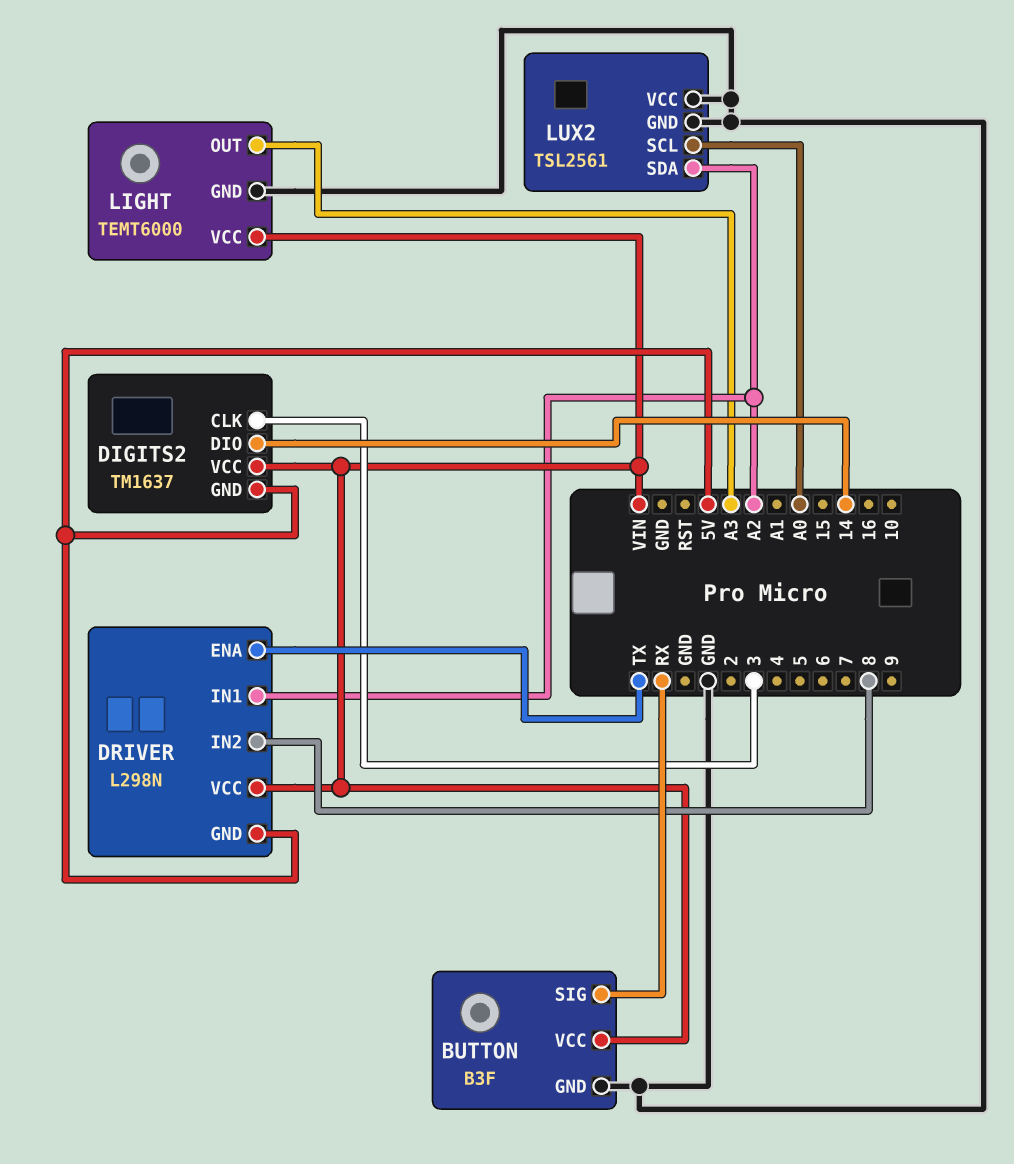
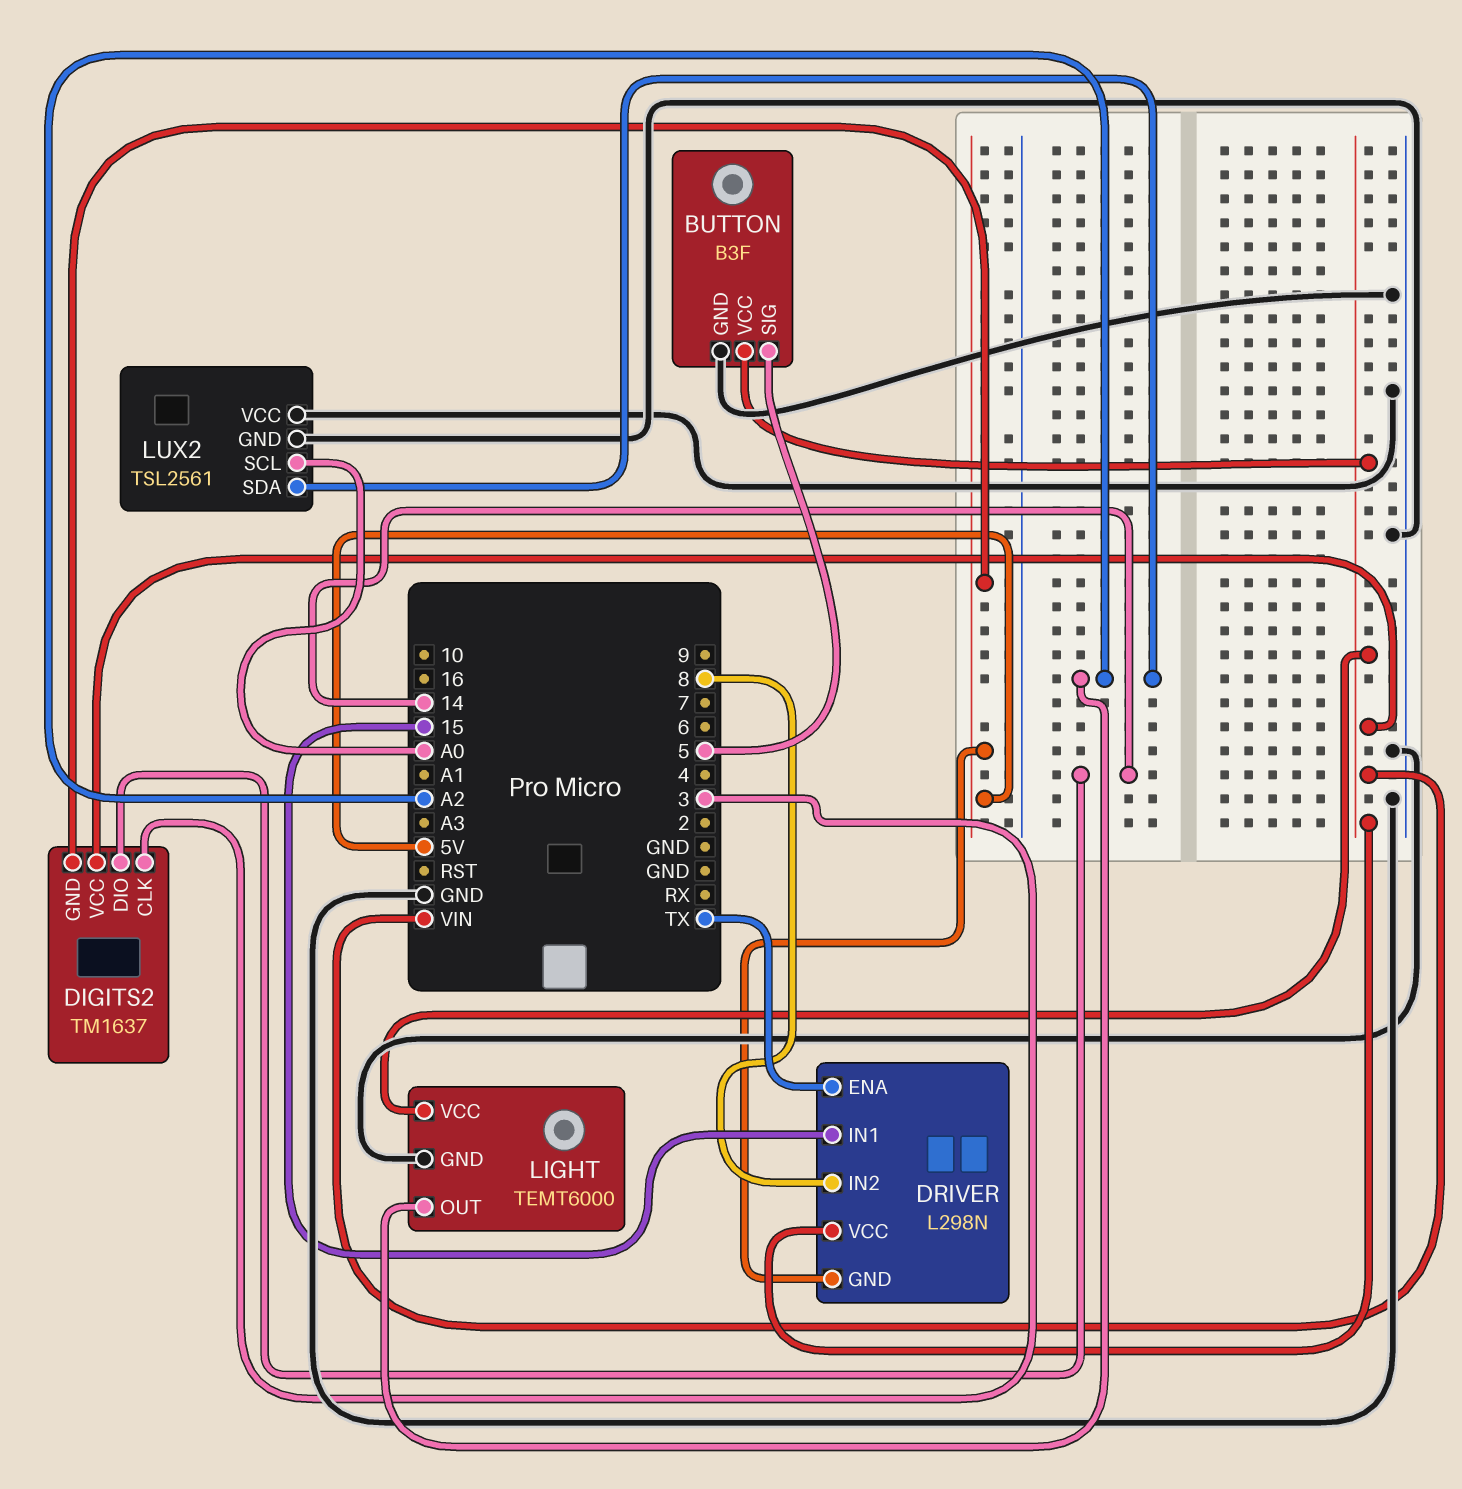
BUTTON pin SIG: RX -> 5
DRIVER pin IN1: A2 -> 15
LIGHT pin OUT: A3 -> A2

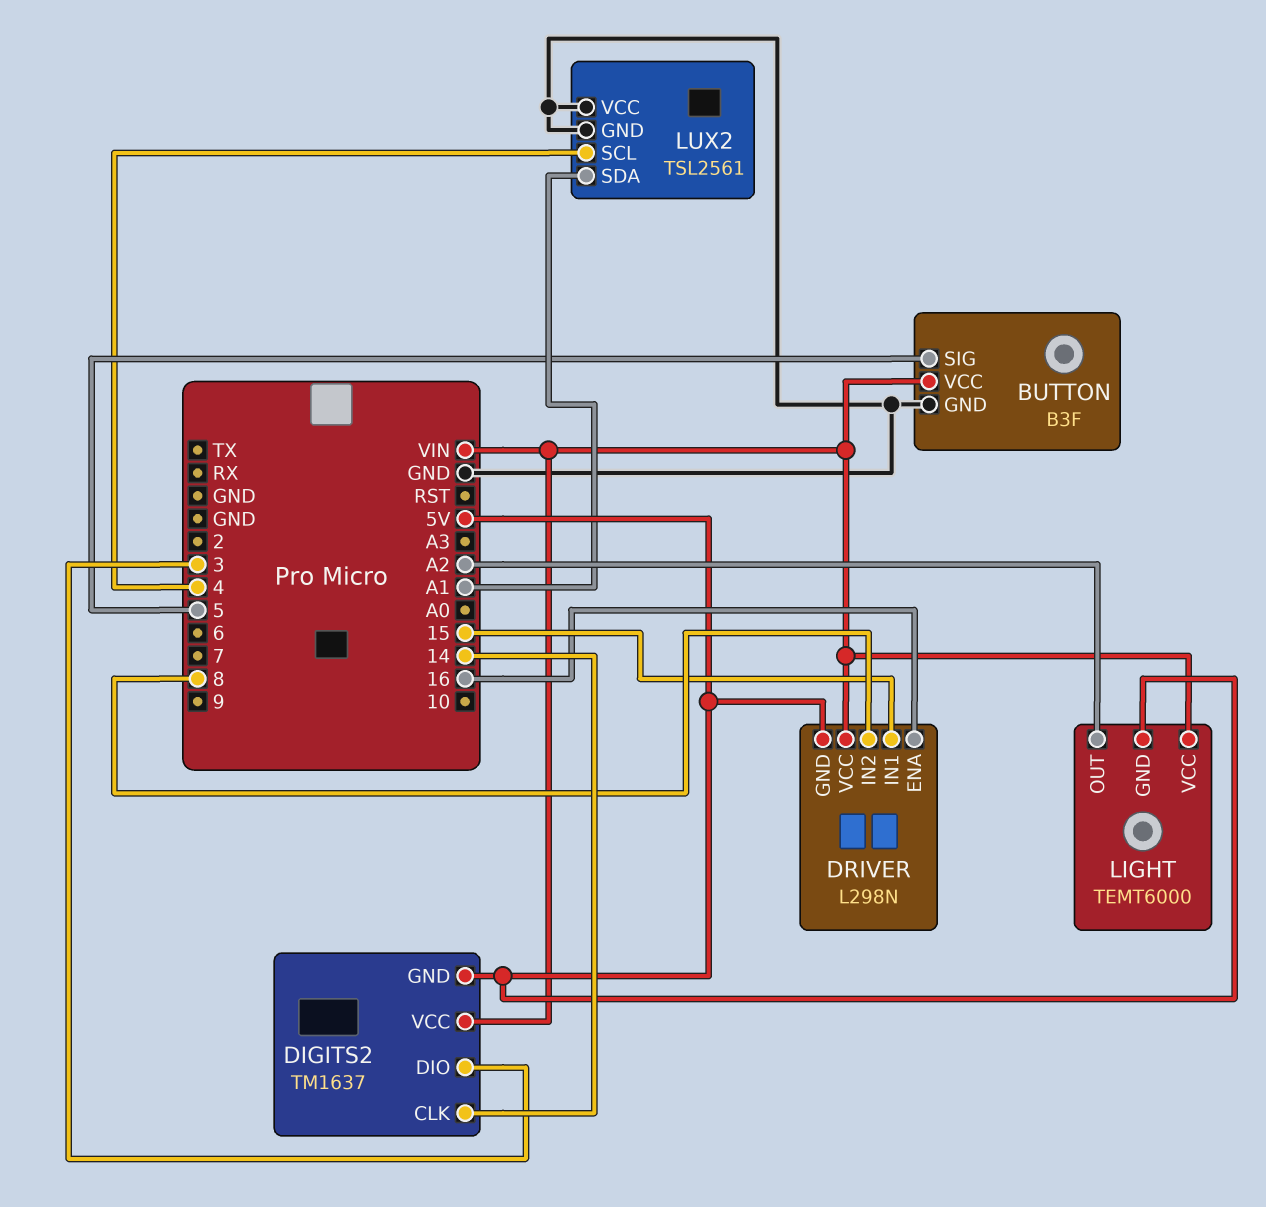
DIGITS2 pin CLK: 3 -> 14
DIGITS2 pin DIO: 14 -> 3
DRIVER pin ENA: TX -> 16
LIGHT pin GND: GND -> 5V
LUX2 pin SCL: A0 -> 4
LUX2 pin SDA: A2 -> A1

